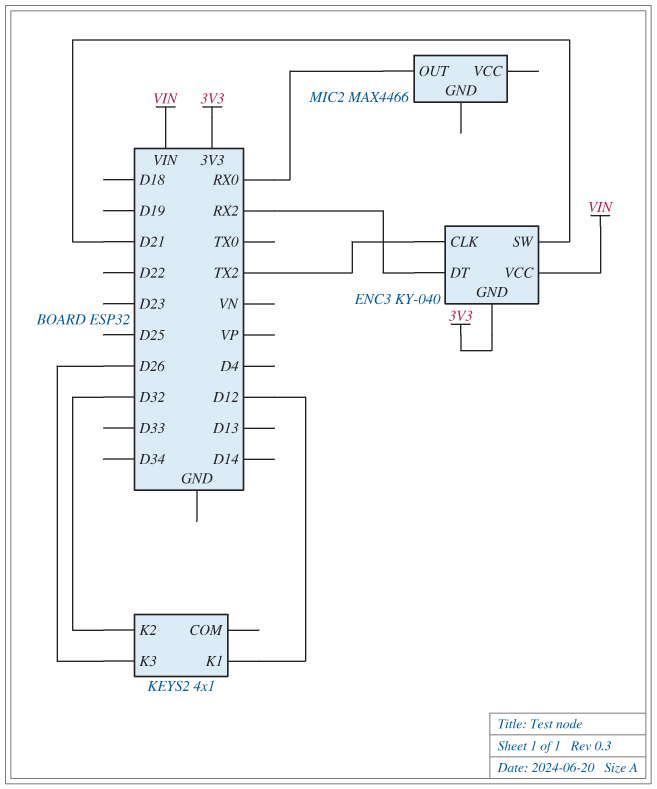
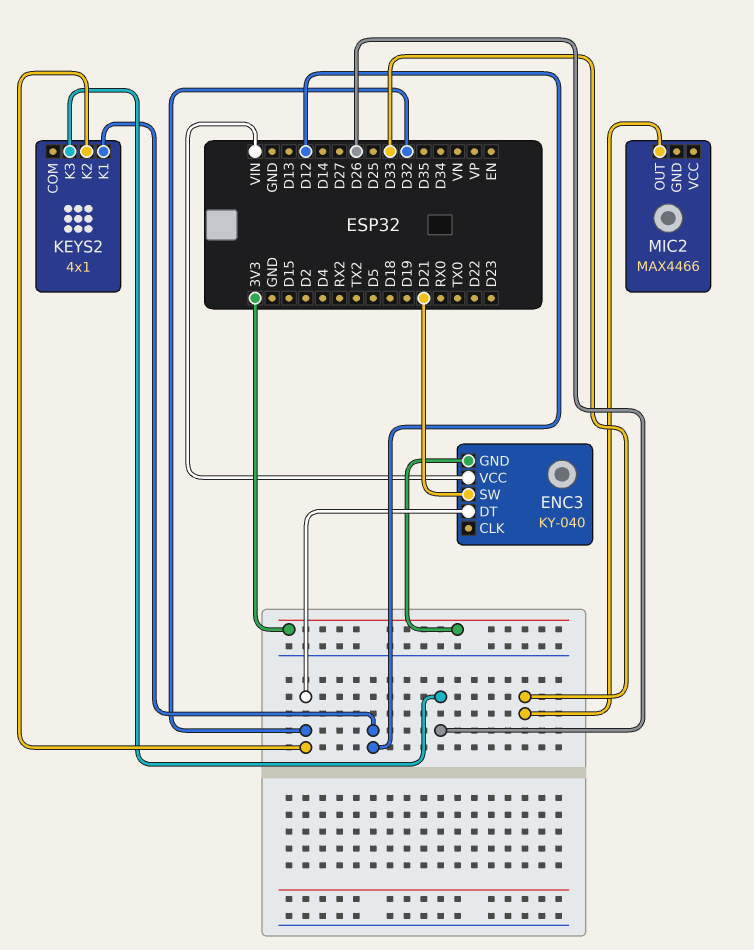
ENC3 pin CLK: TX2 -> none
ENC3 pin DT: RX2 -> D32
MIC2 pin OUT: RX0 -> D33

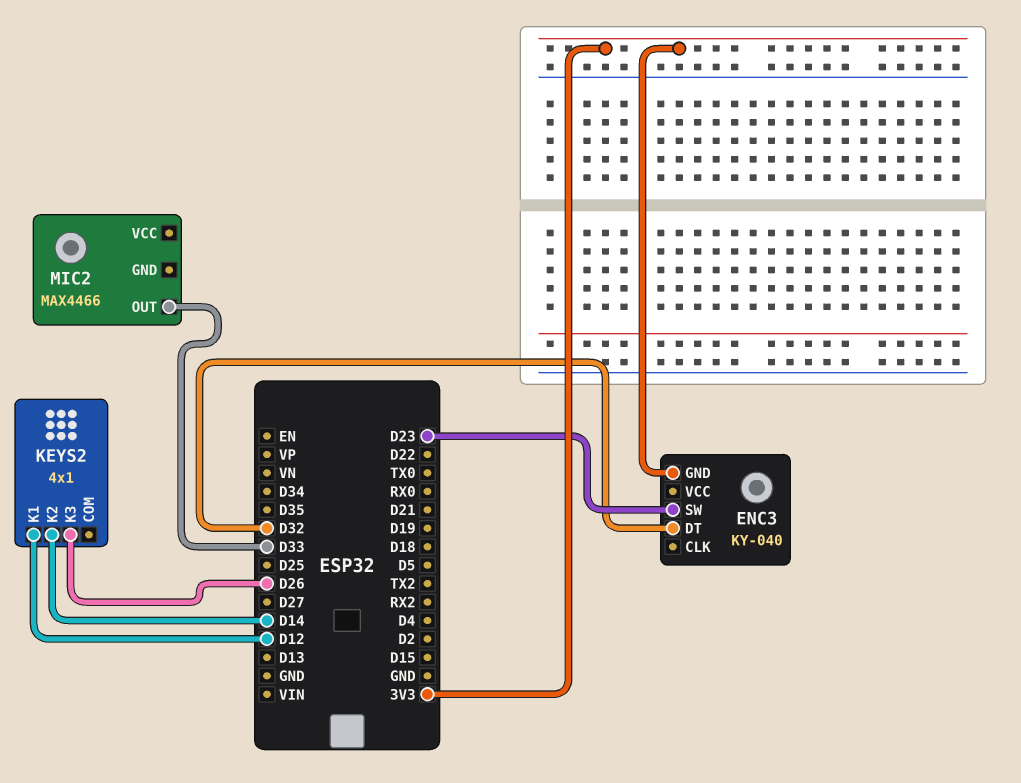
ENC3 pin SW: D21 -> D23
ENC3 pin VCC: VIN -> none
KEYS2 pin K2: D32 -> D14

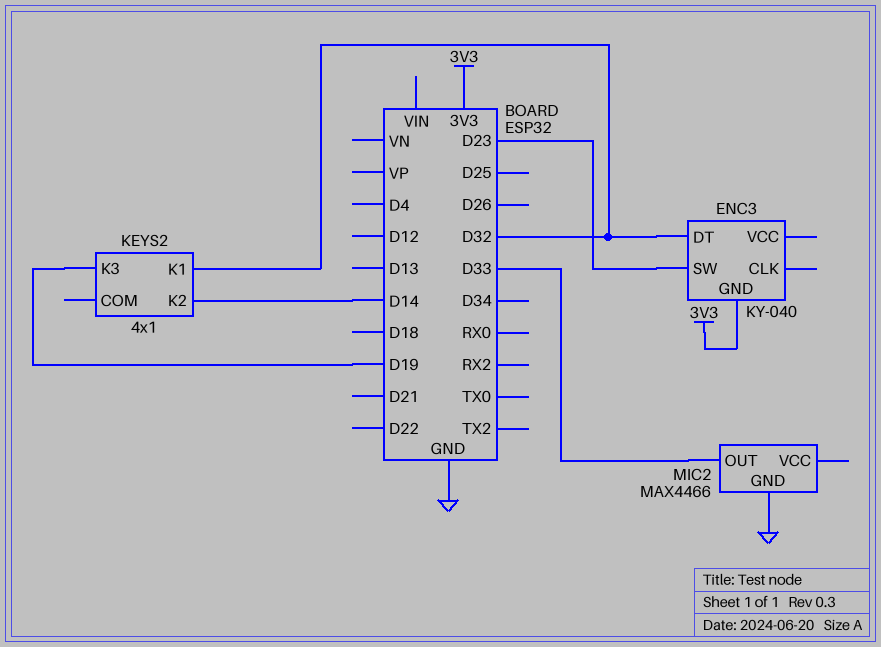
KEYS2 pin K1: D12 -> D32
KEYS2 pin K3: D26 -> D19
MIC2 pin GND: none -> GND

